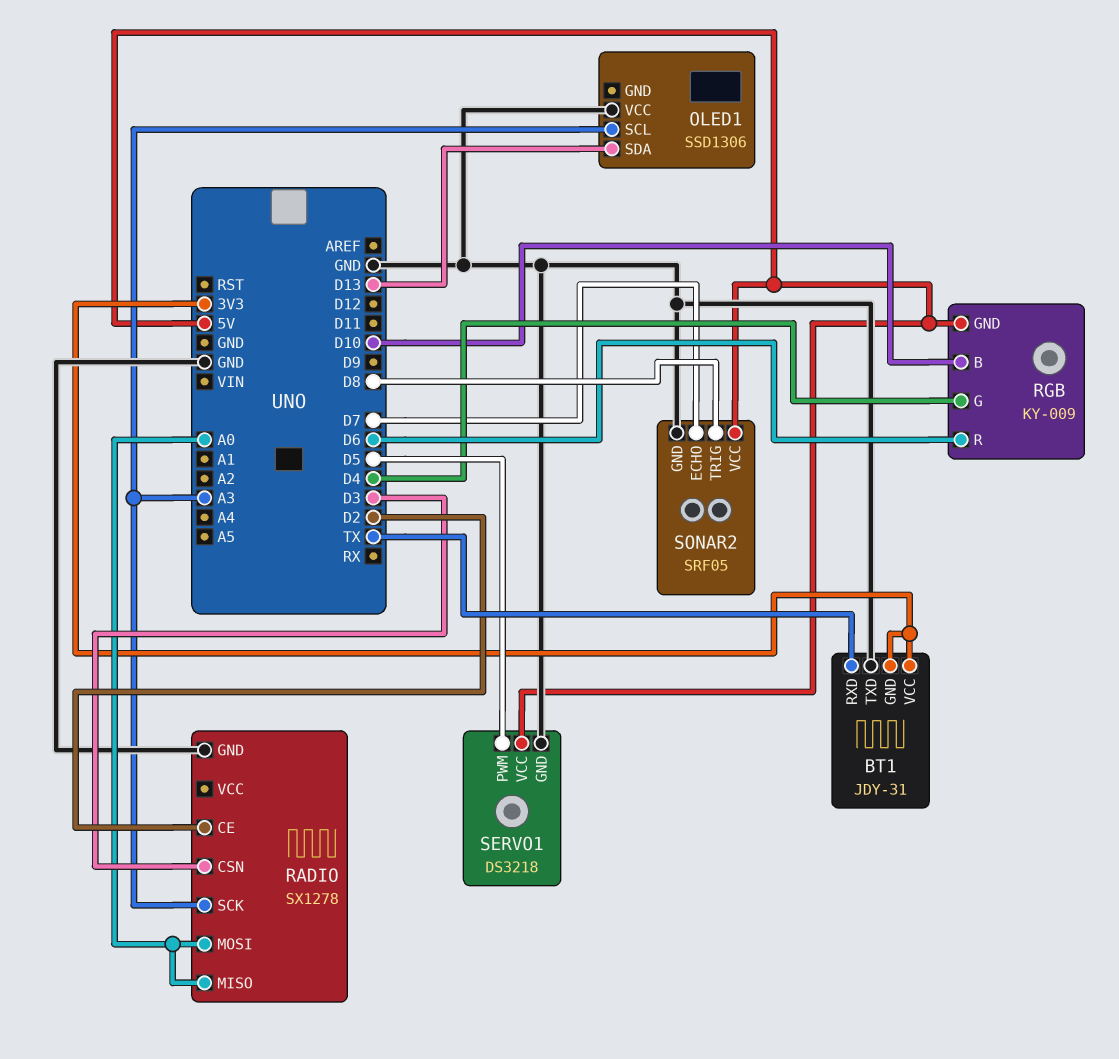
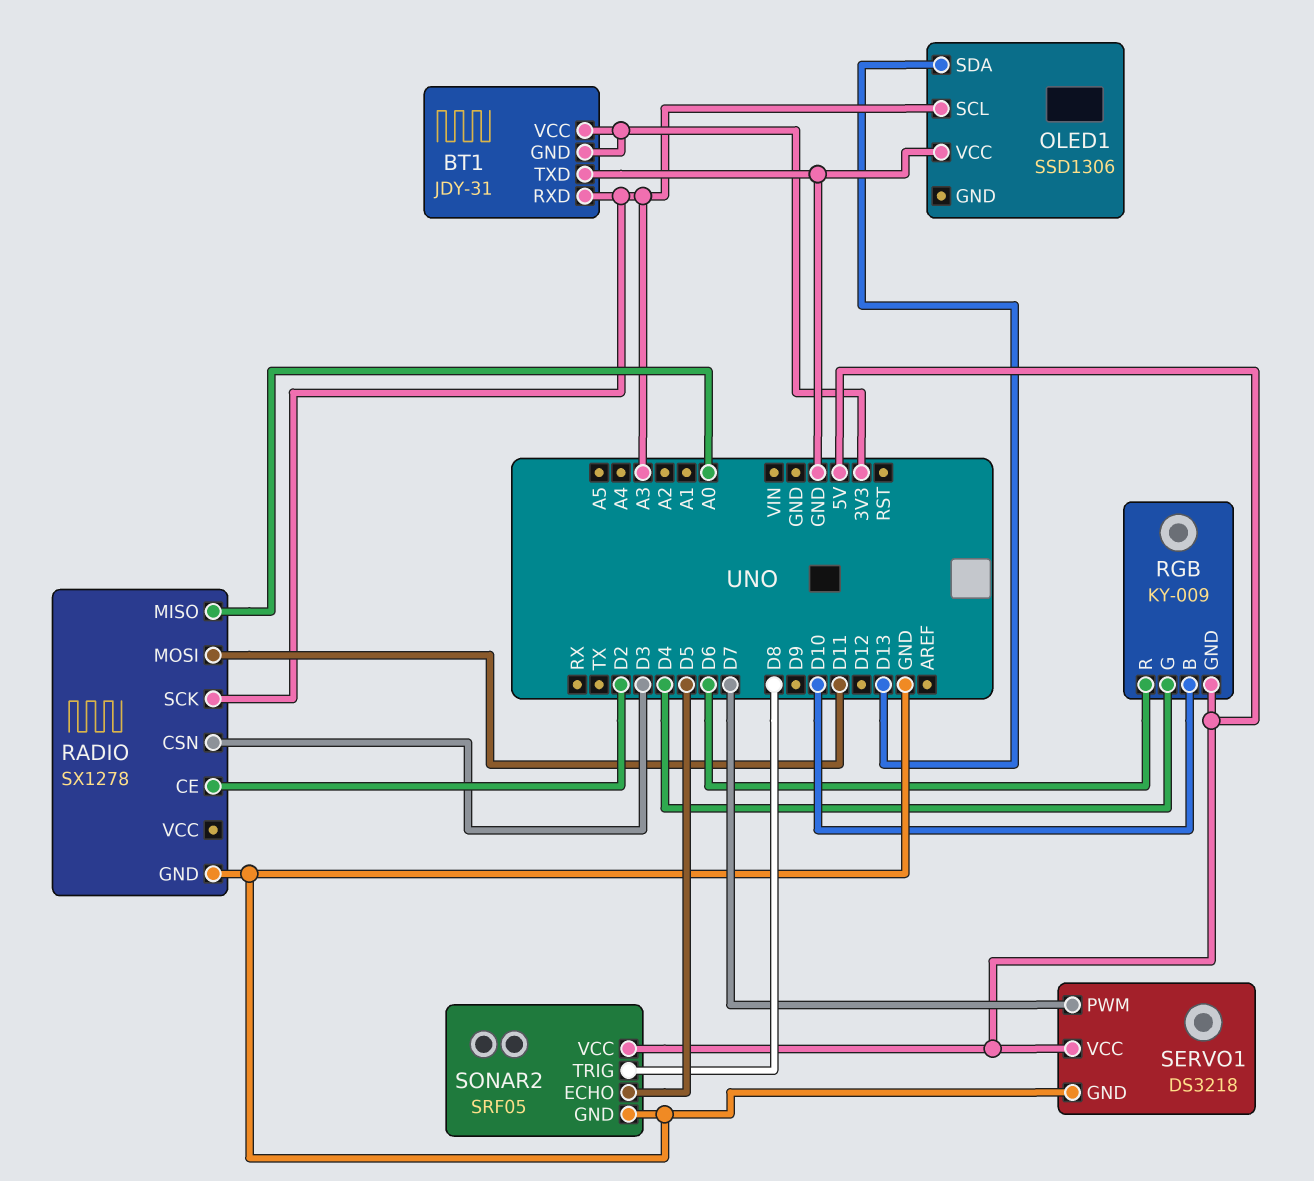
BT1 pin RXD: TX -> A3
RADIO pin MOSI: A0 -> D11
SERVO1 pin PWM: D5 -> D7
SONAR2 pin ECHO: D7 -> D5

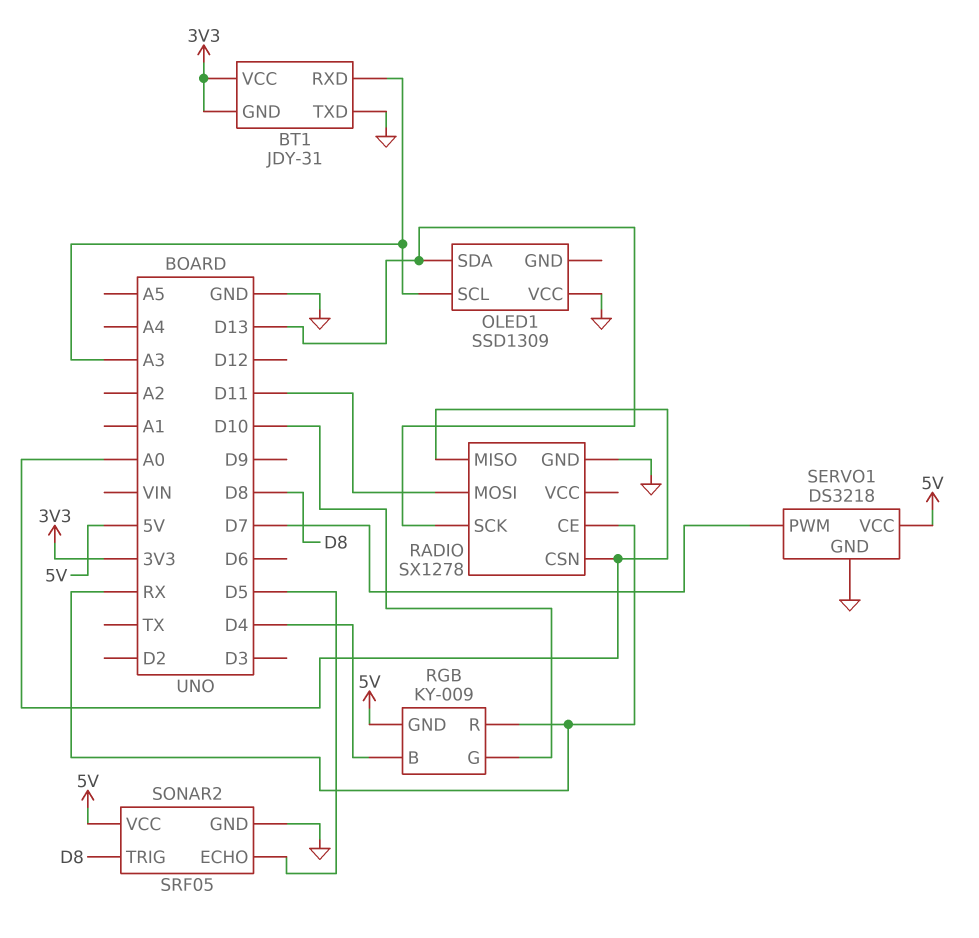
OLED1: SSD1306 -> SSD1309
RADIO pin CE: D2 -> RX
RADIO pin CSN: D3 -> A0
RADIO pin SCK: A3 -> D13
RGB pin B: D10 -> D4
RGB pin G: D4 -> D10
RGB pin R: D6 -> RX

